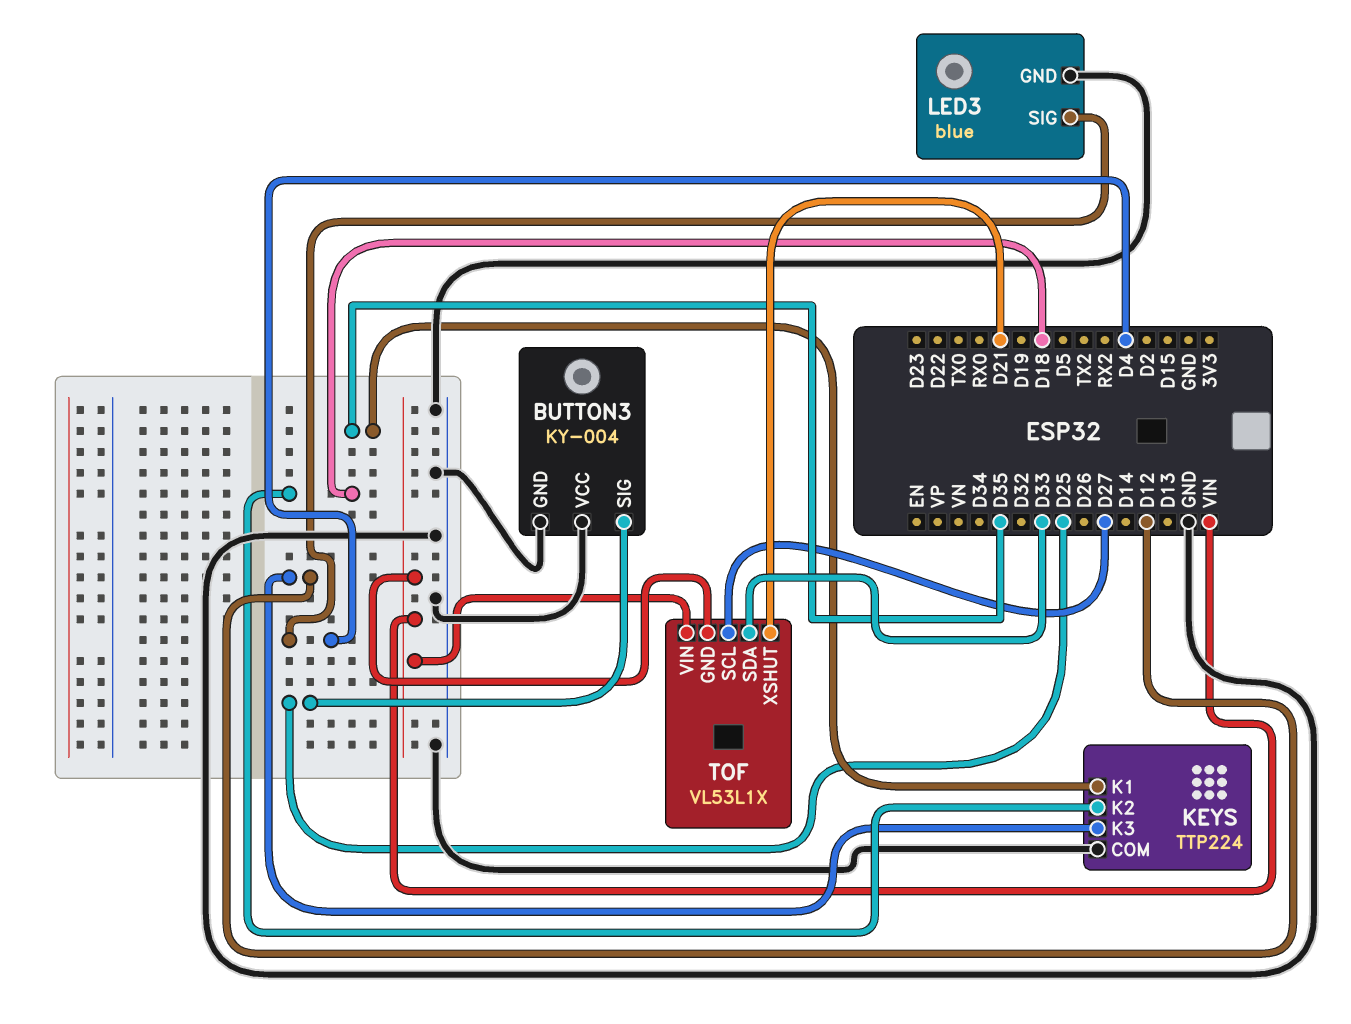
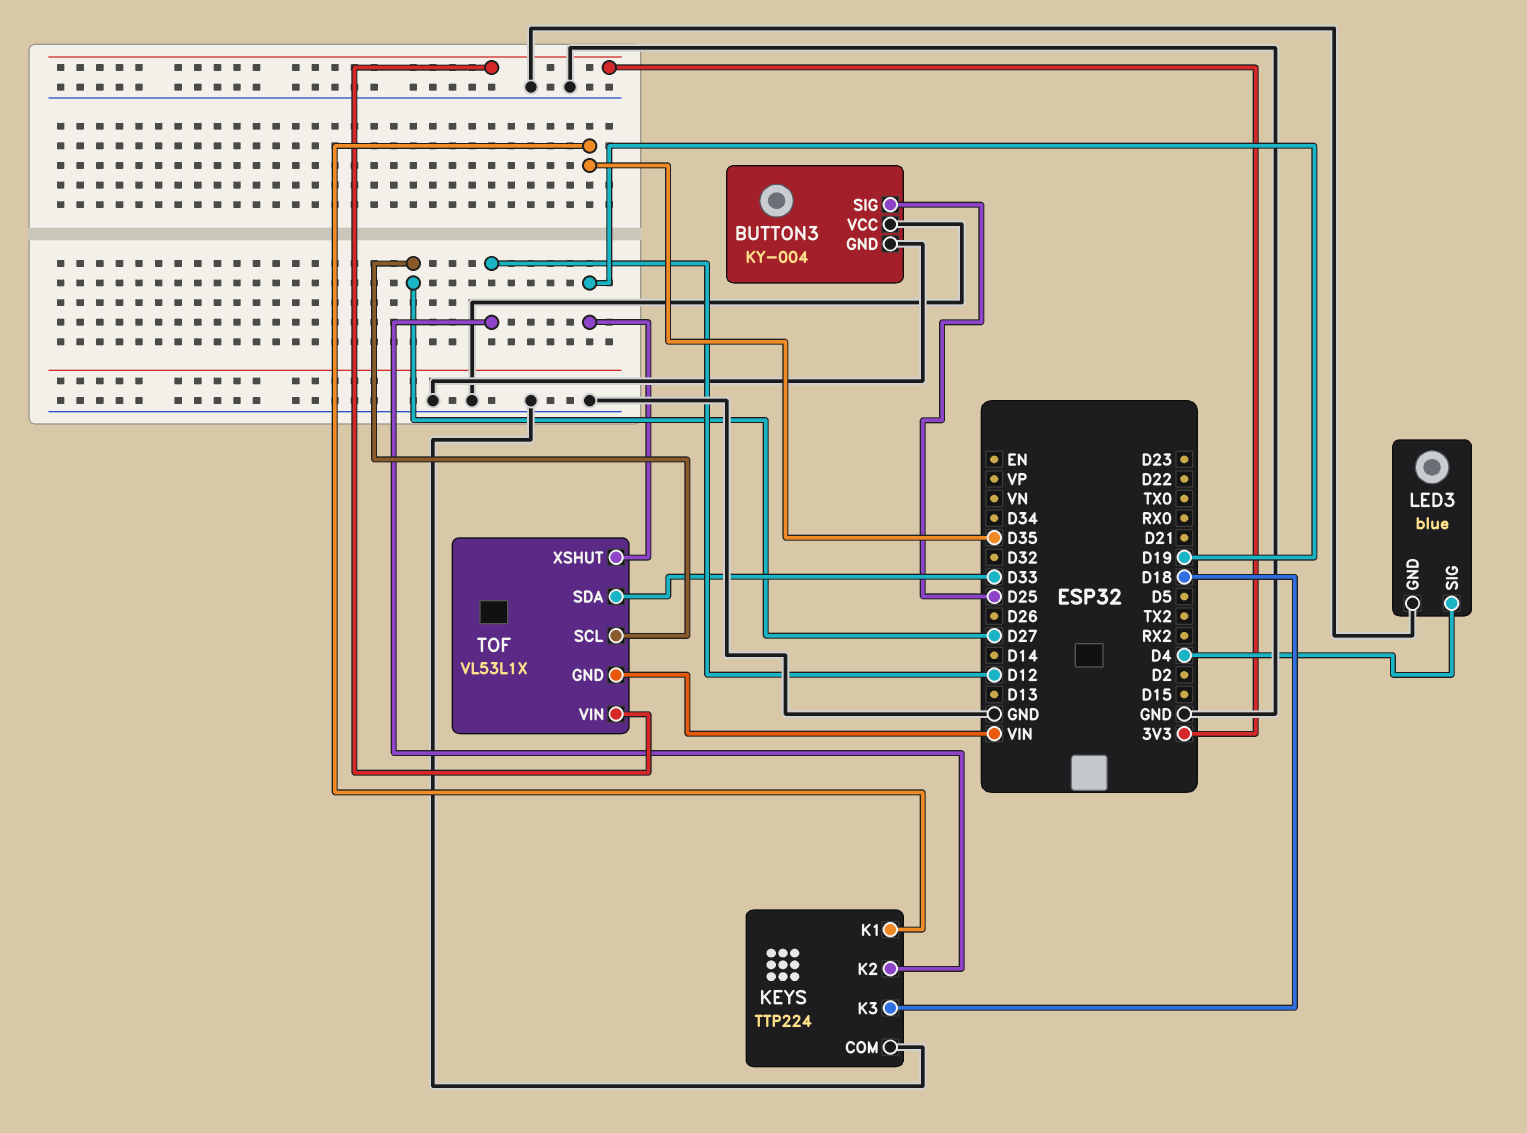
KEYS pin K2: D18 -> D12
KEYS pin K3: D12 -> D18
TOF pin VIN: VIN -> 3V3
TOF pin XSHUT: D21 -> D19

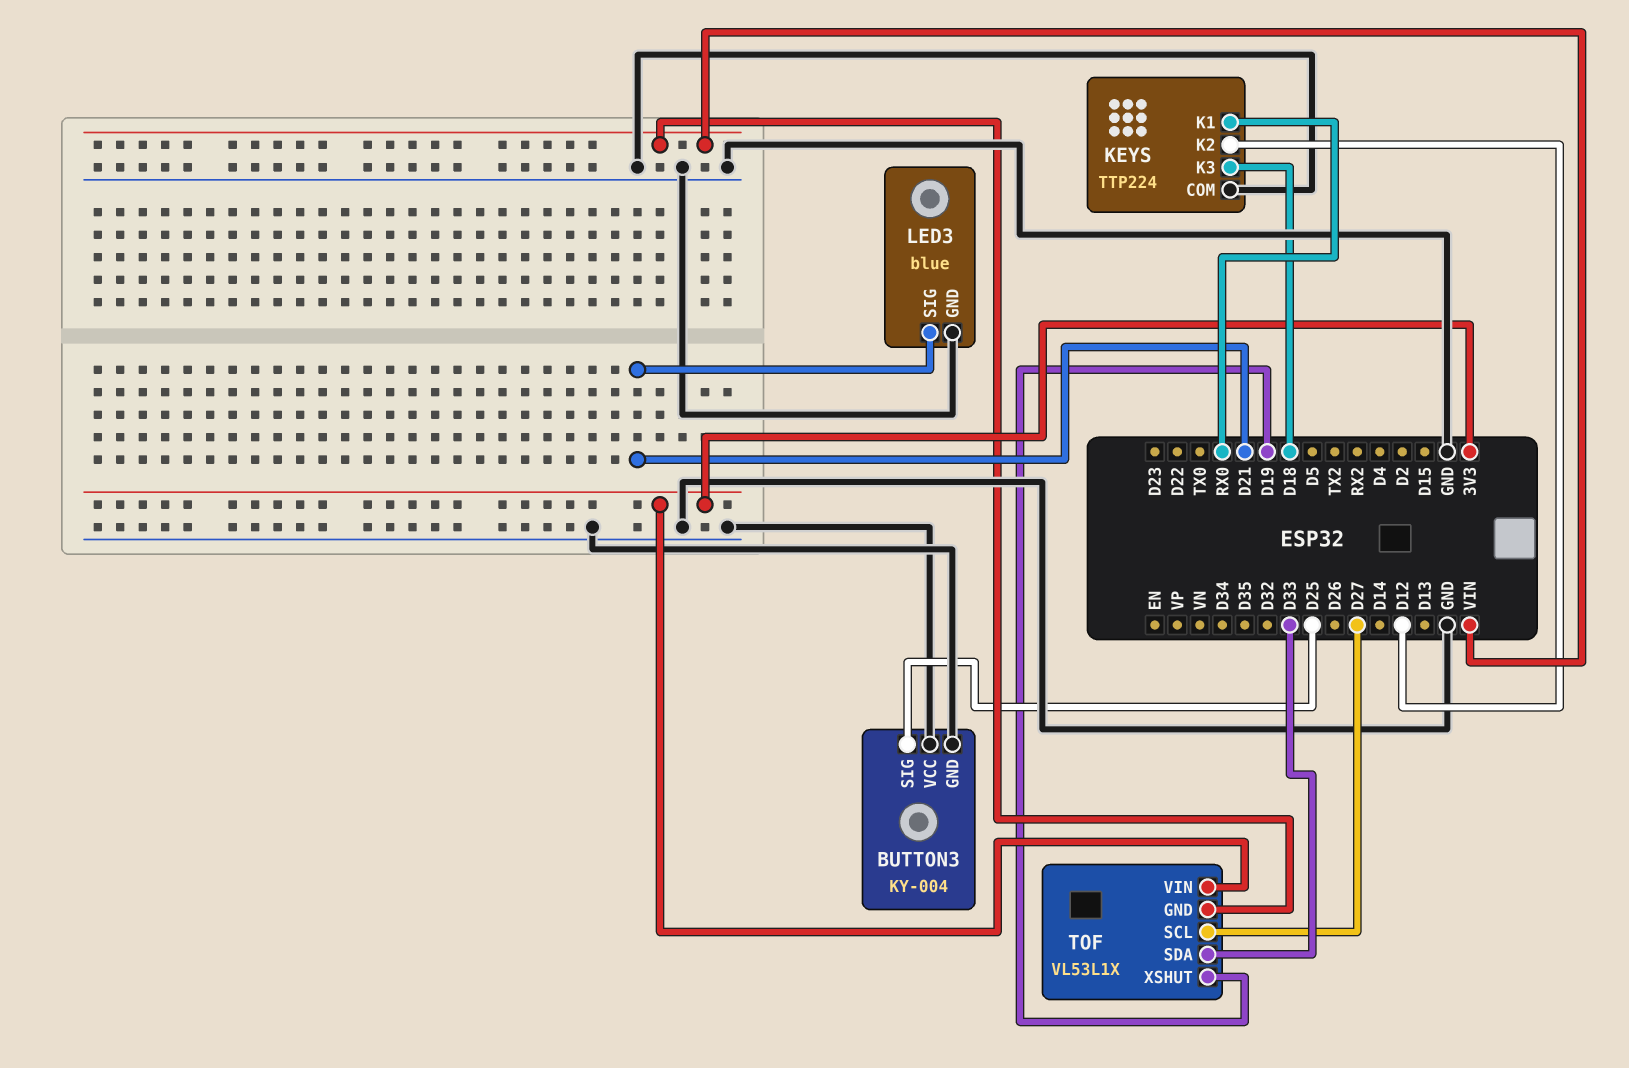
KEYS pin K1: D35 -> RX0
LED3 pin SIG: D4 -> D21

